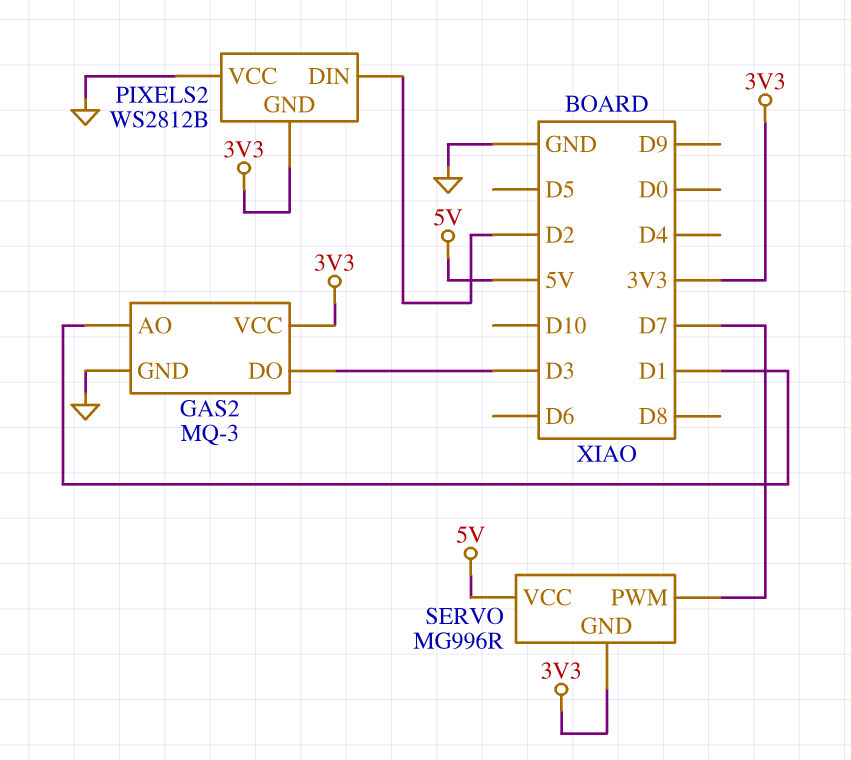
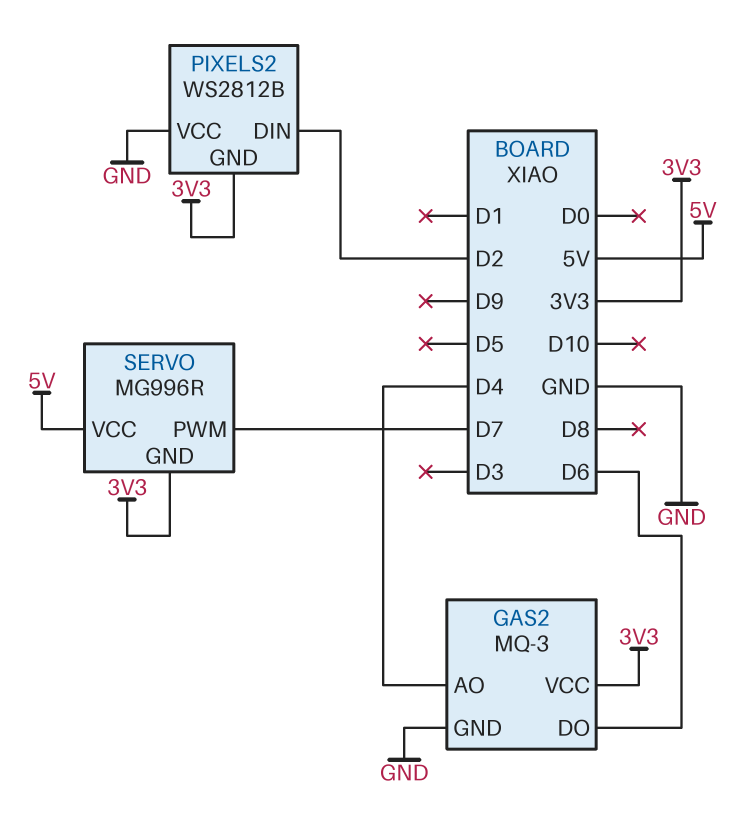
GAS2 pin AO: D1 -> D4
GAS2 pin DO: D3 -> D6

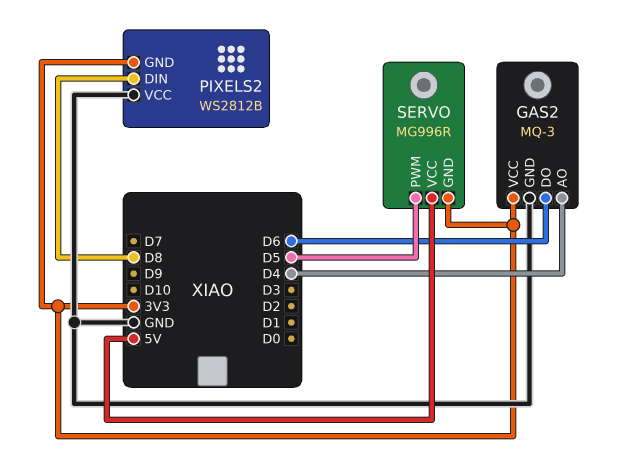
PIXELS2 pin DIN: D2 -> D8
SERVO pin PWM: D7 -> D5

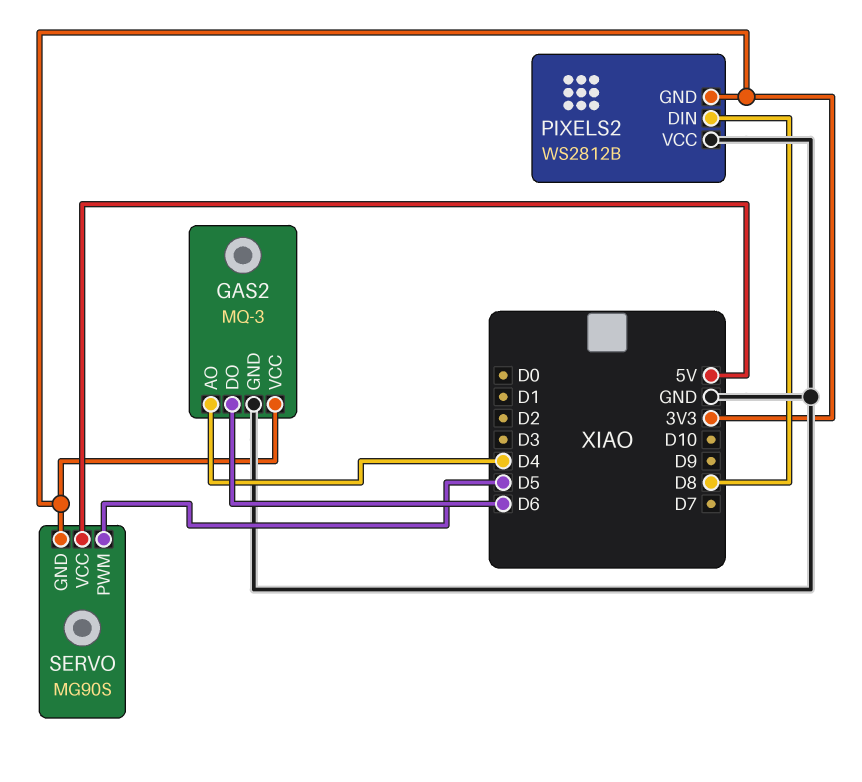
SERVO: MG996R -> MG90S

